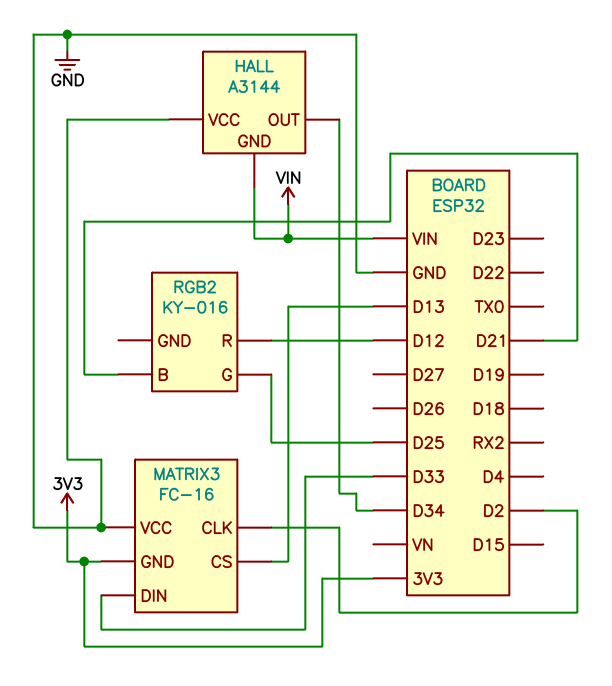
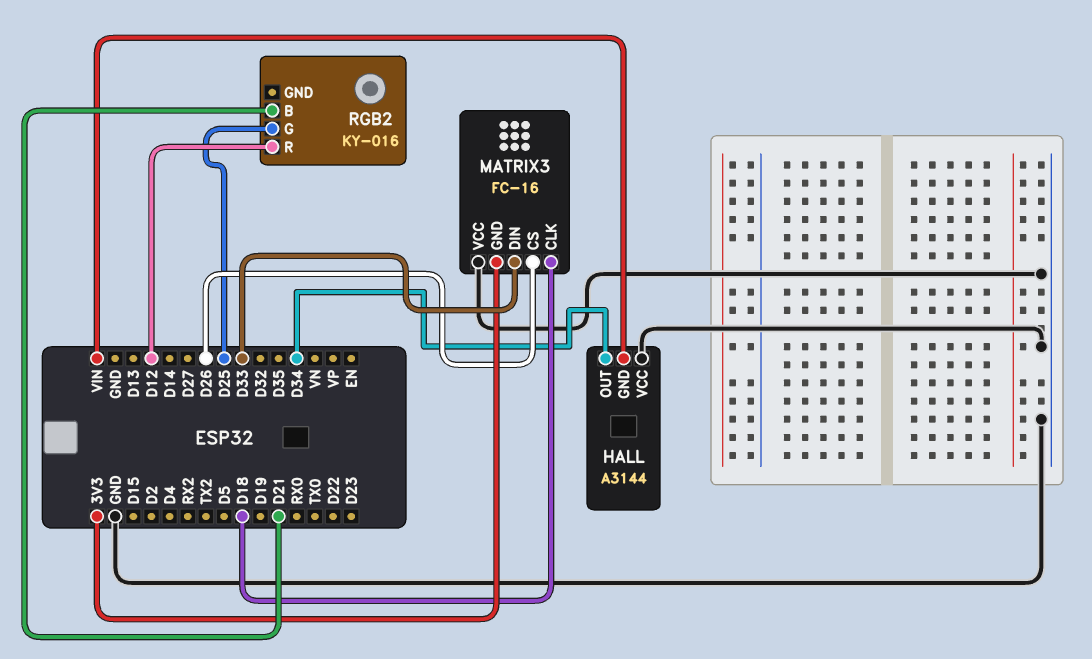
MATRIX3 pin CLK: D2 -> D18
MATRIX3 pin CS: D13 -> D26

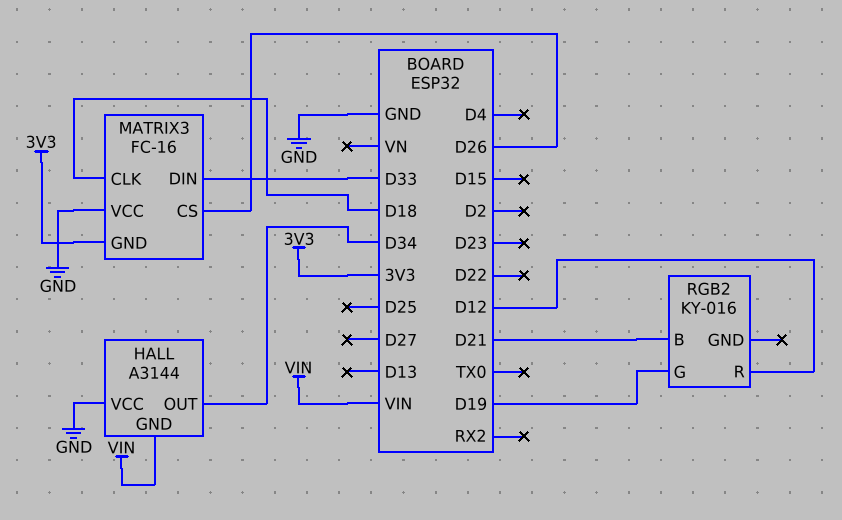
RGB2 pin G: D25 -> D19

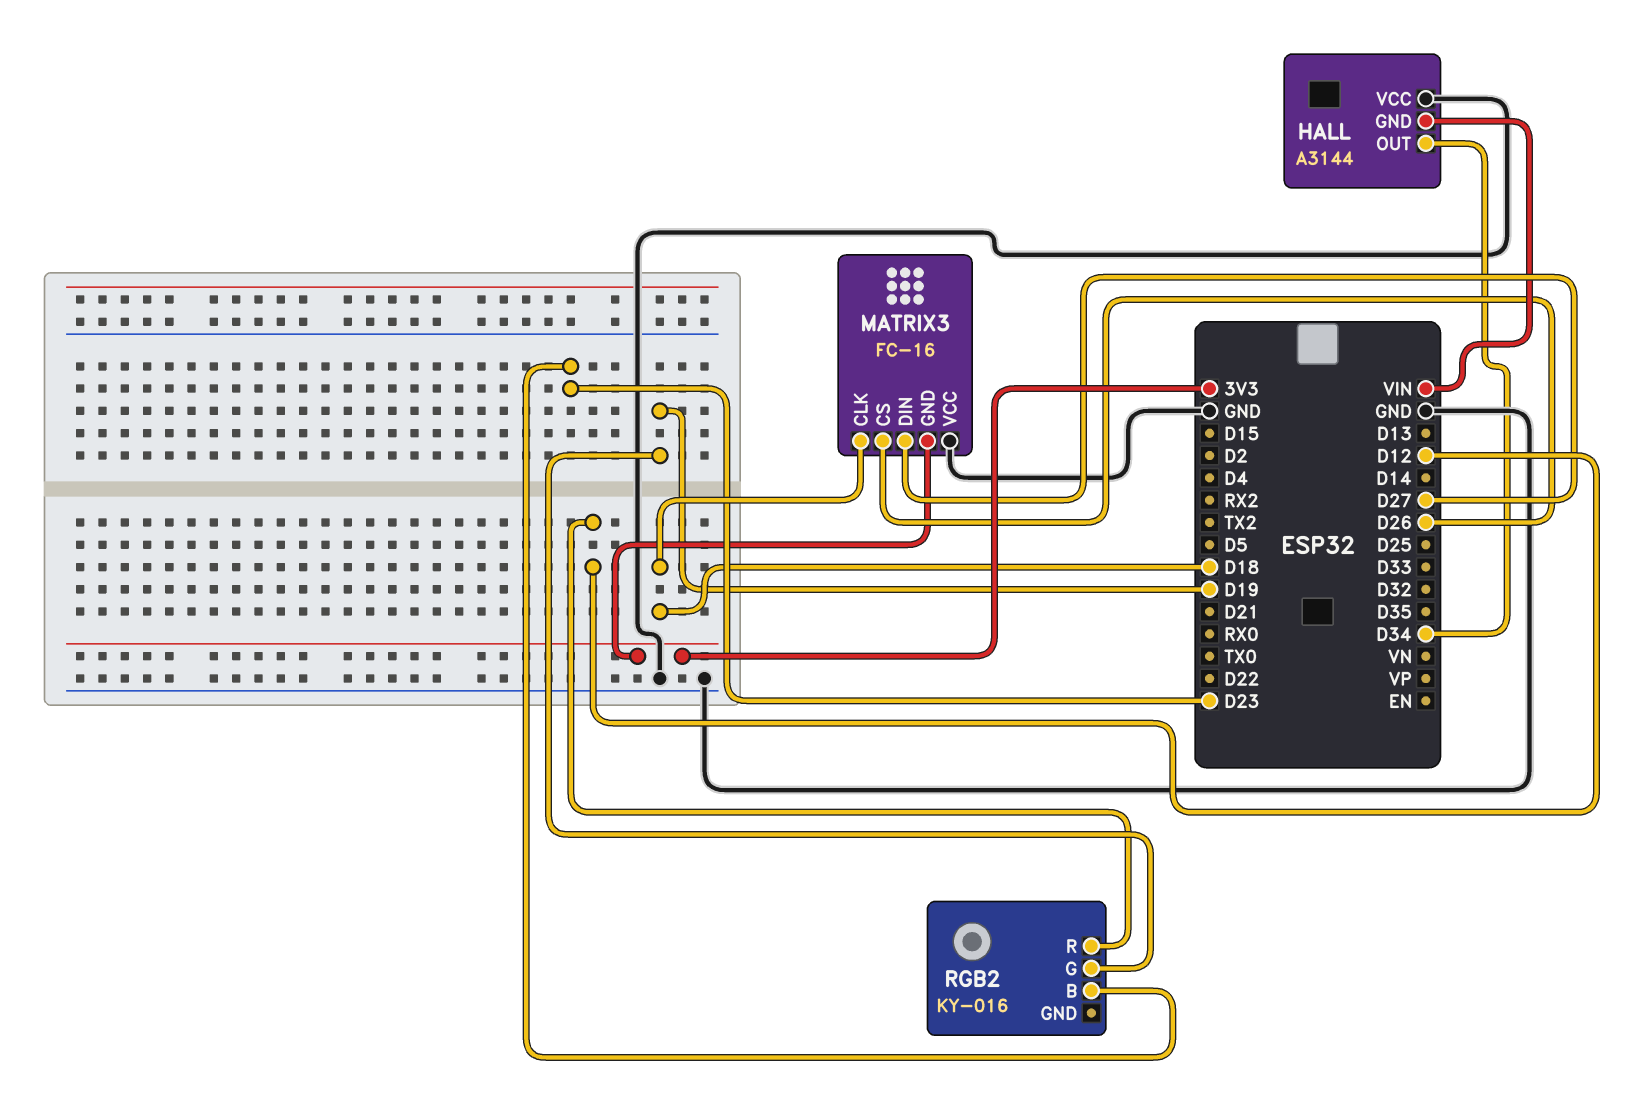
MATRIX3 pin DIN: D33 -> D27
RGB2 pin B: D21 -> D23

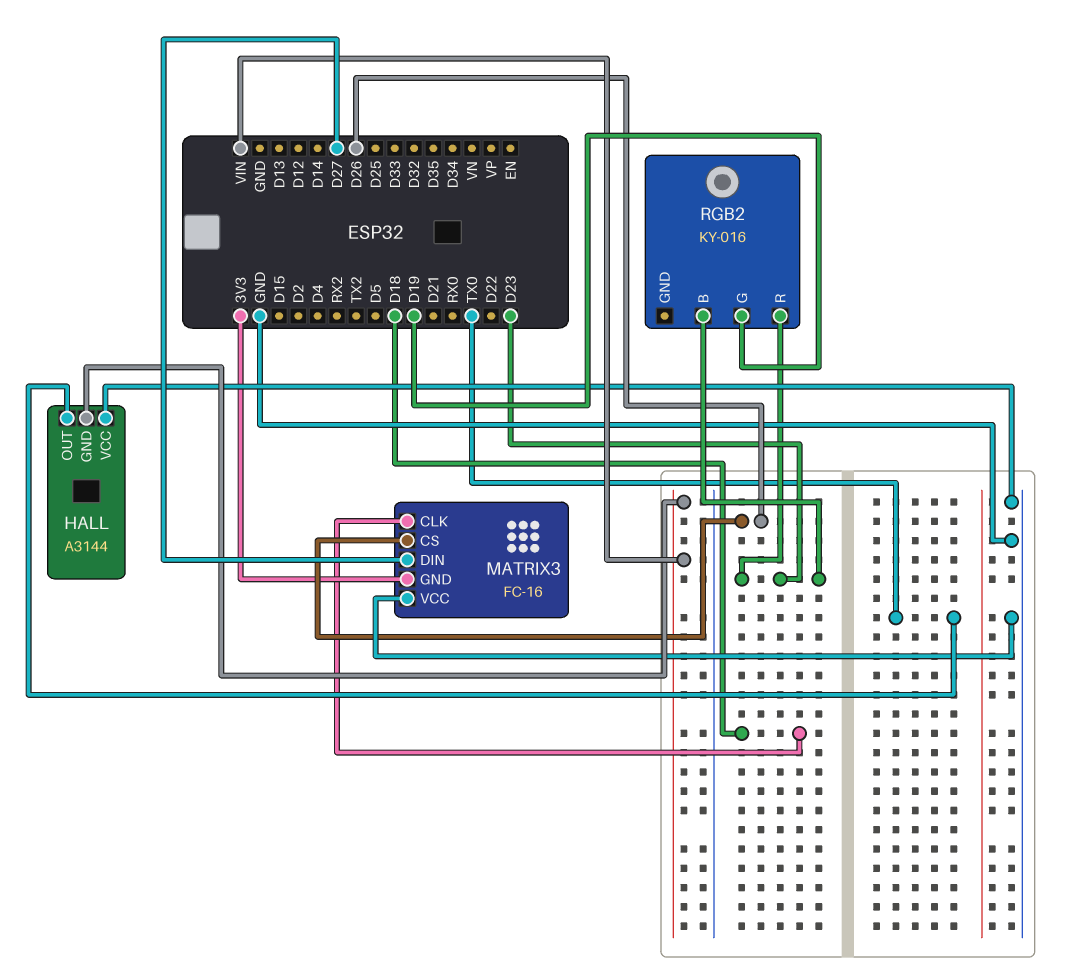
HALL pin OUT: D34 -> TX0
RGB2 pin R: D12 -> D23

